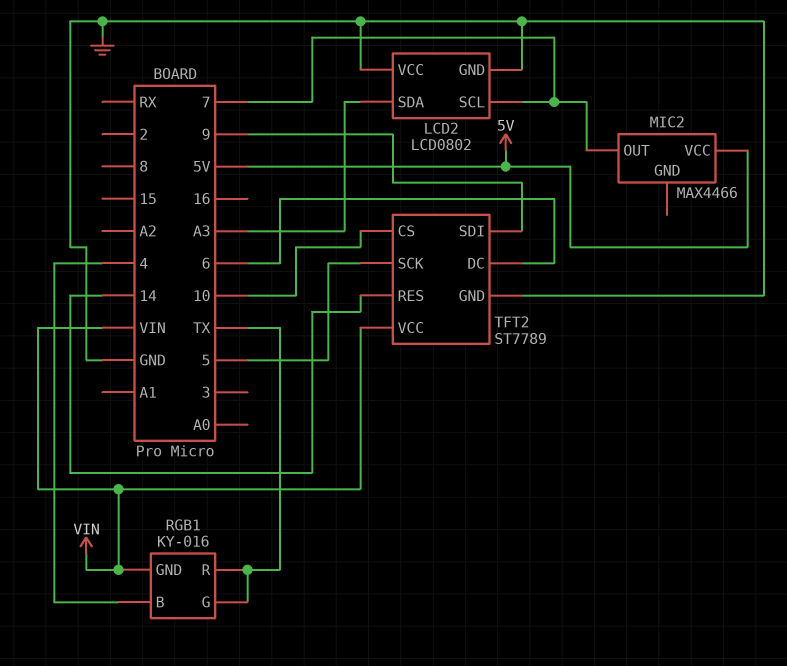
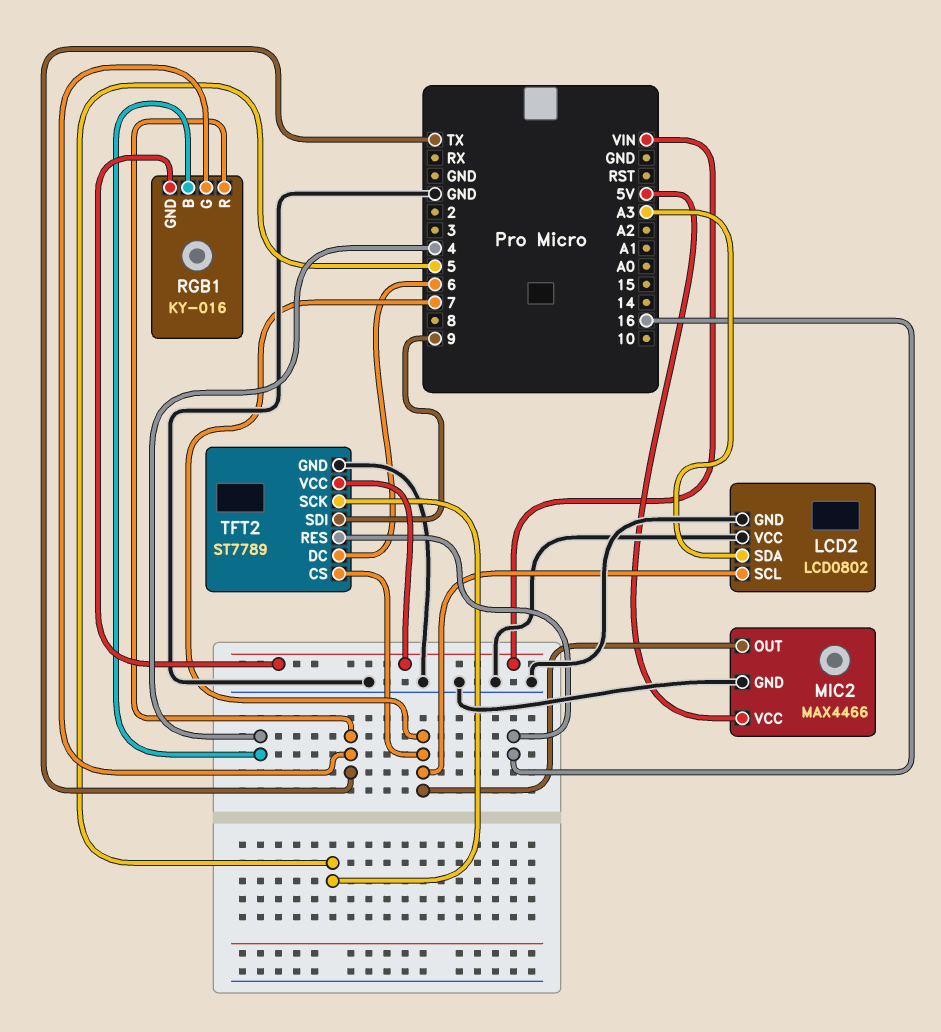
MIC2 pin GND: none -> GND
TFT2 pin CS: 10 -> 7
TFT2 pin RES: 14 -> 16

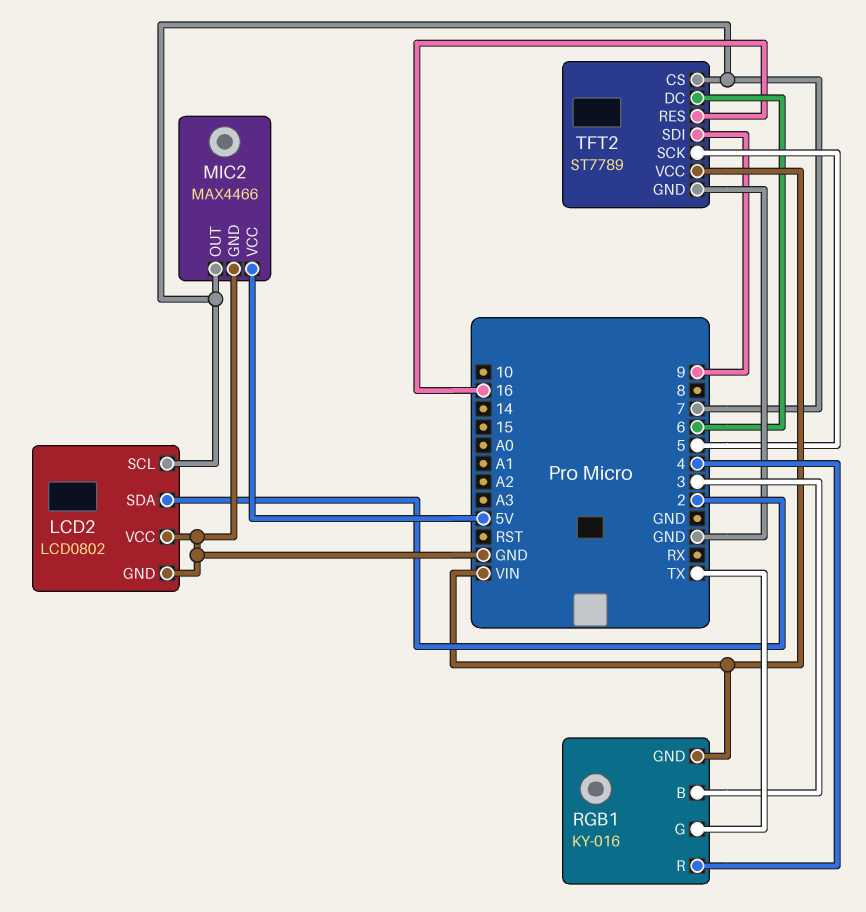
LCD2 pin SDA: A3 -> 2
RGB1 pin B: 4 -> 3
RGB1 pin R: TX -> 4

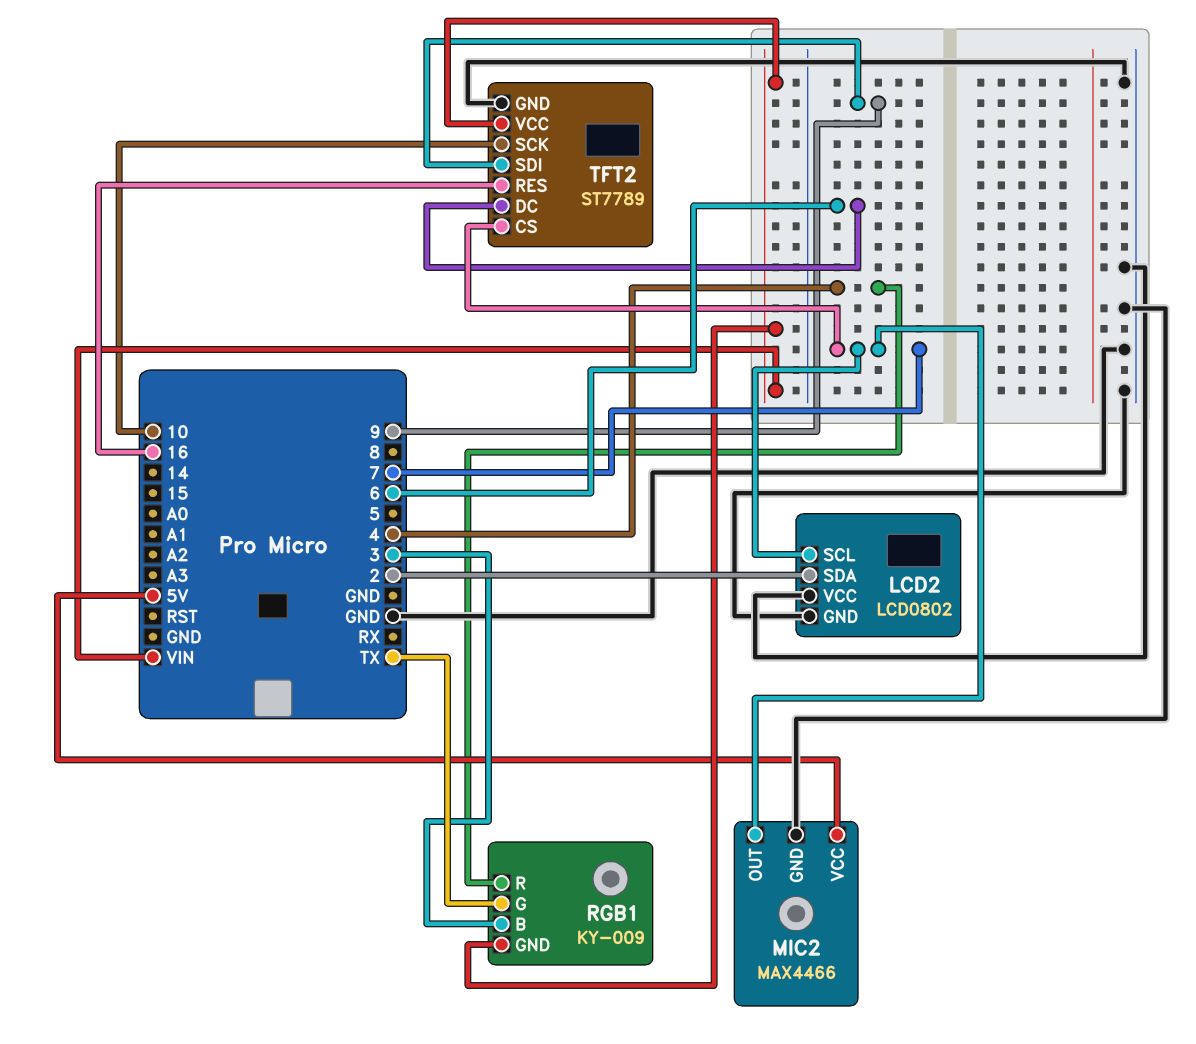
RGB1: KY-016 -> KY-009
TFT2 pin SCK: 5 -> 10

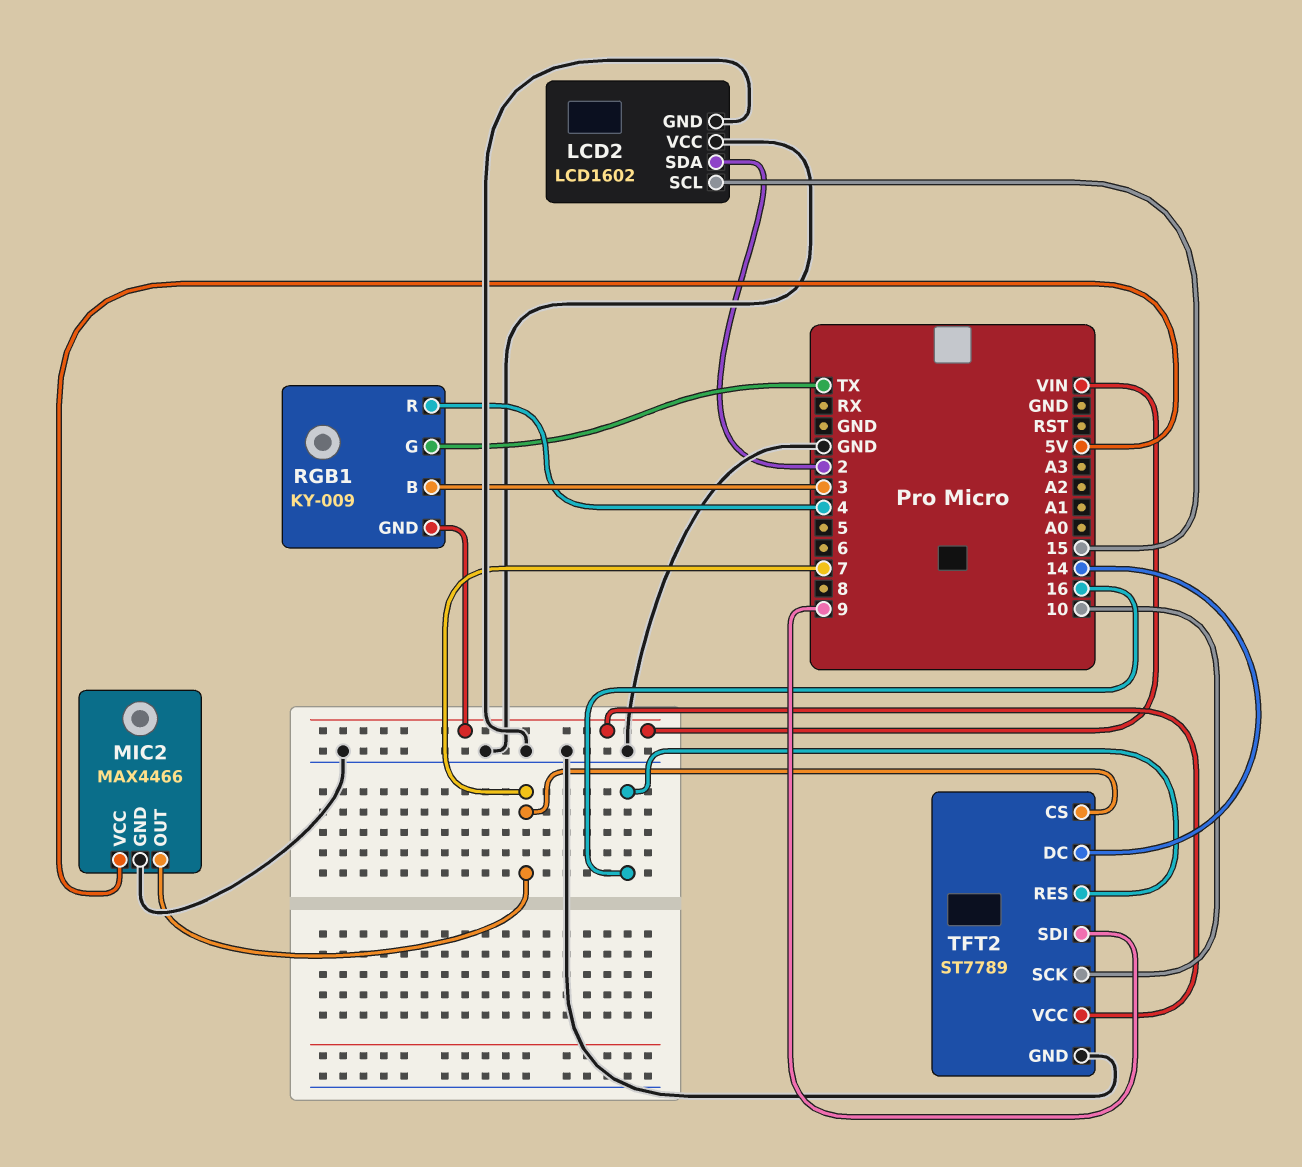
LCD2: LCD0802 -> LCD1602
LCD2 pin SCL: 7 -> 15
TFT2 pin DC: 6 -> 14

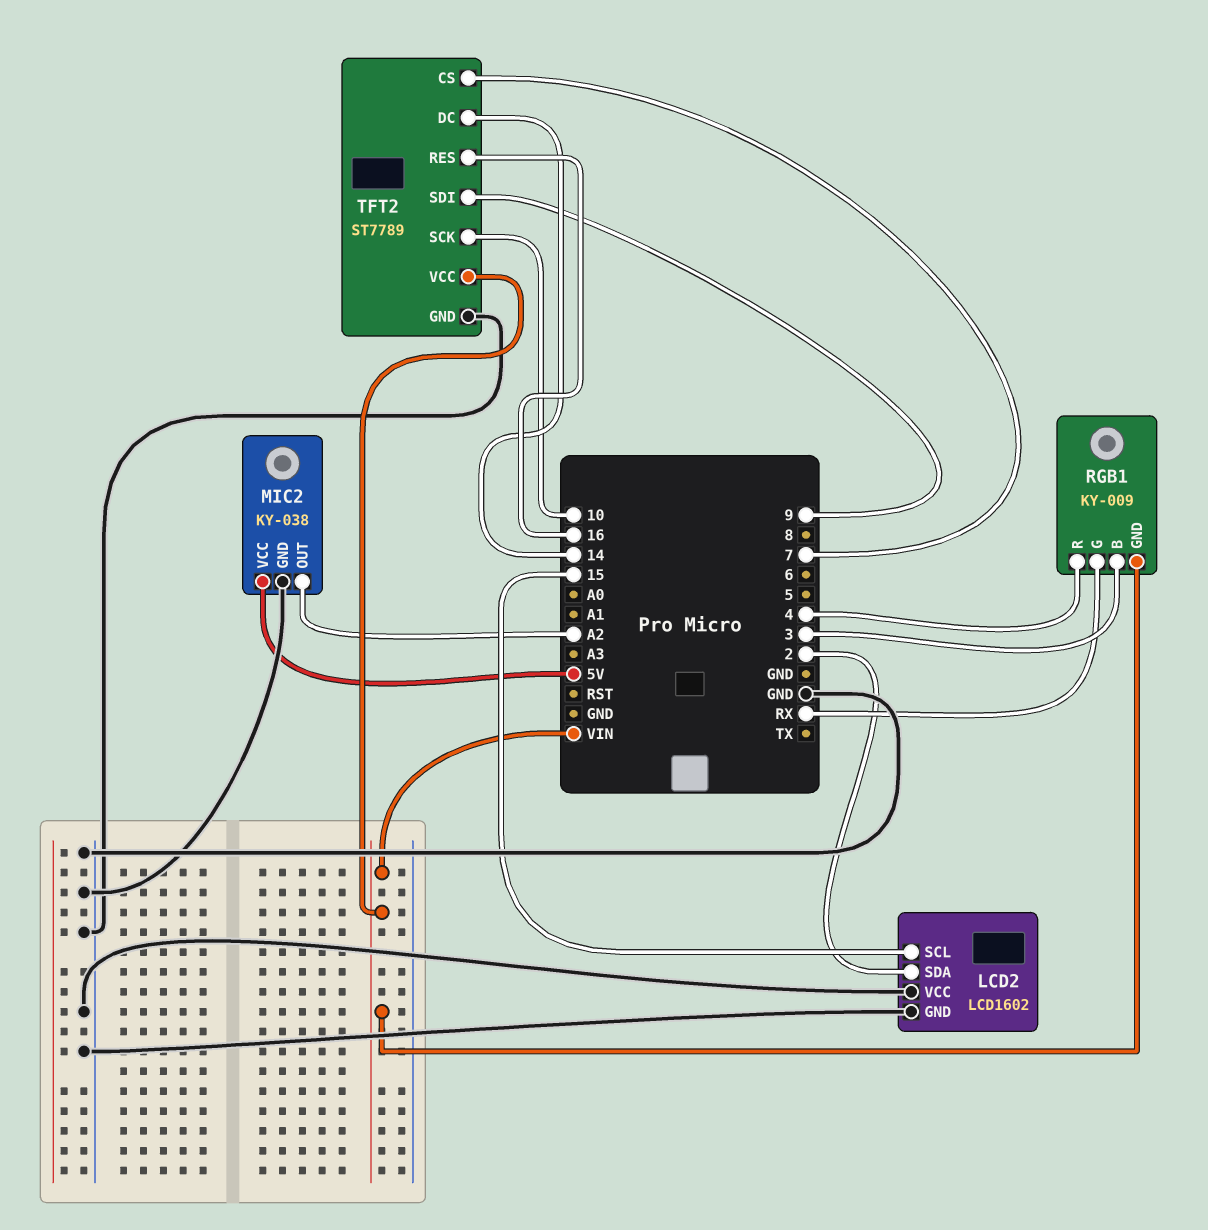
MIC2: MAX4466 -> KY-038
MIC2 pin OUT: 7 -> A2
RGB1 pin G: TX -> RX

